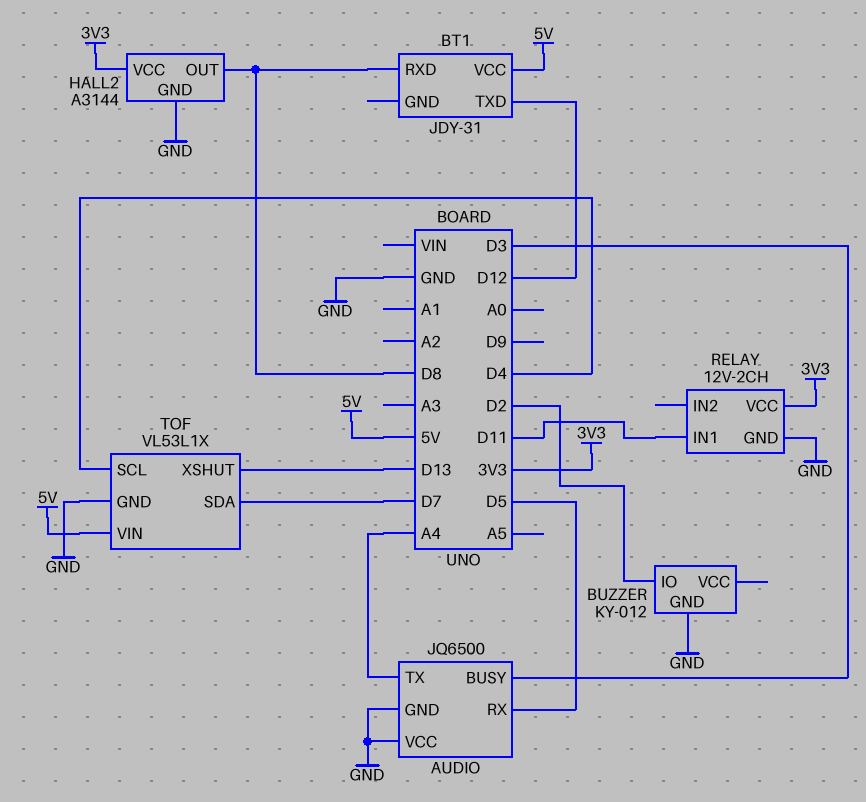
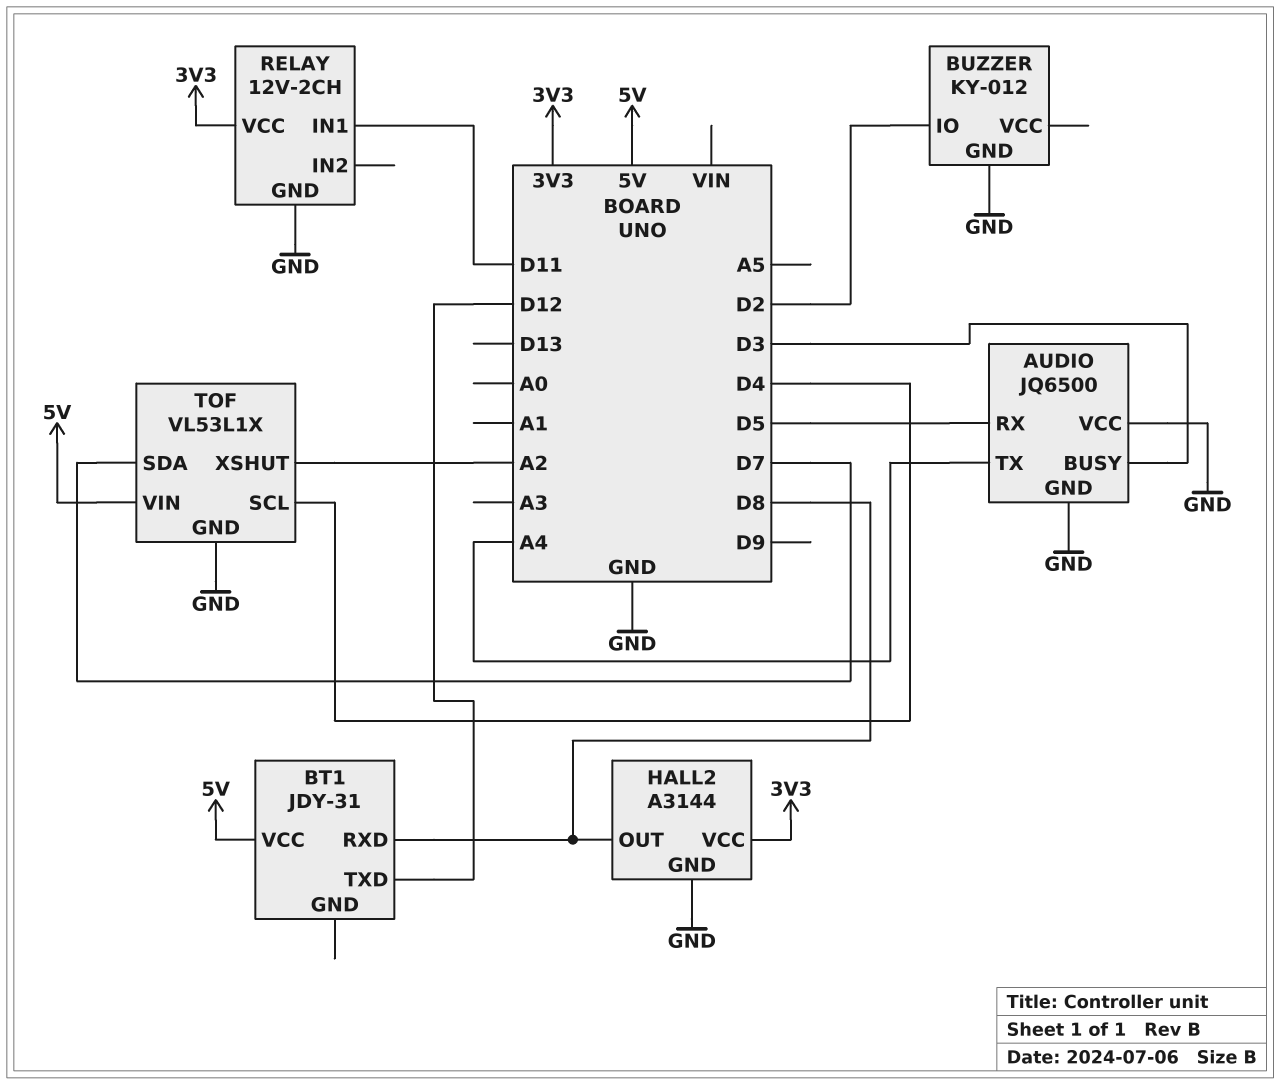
TOF pin XSHUT: D13 -> A2

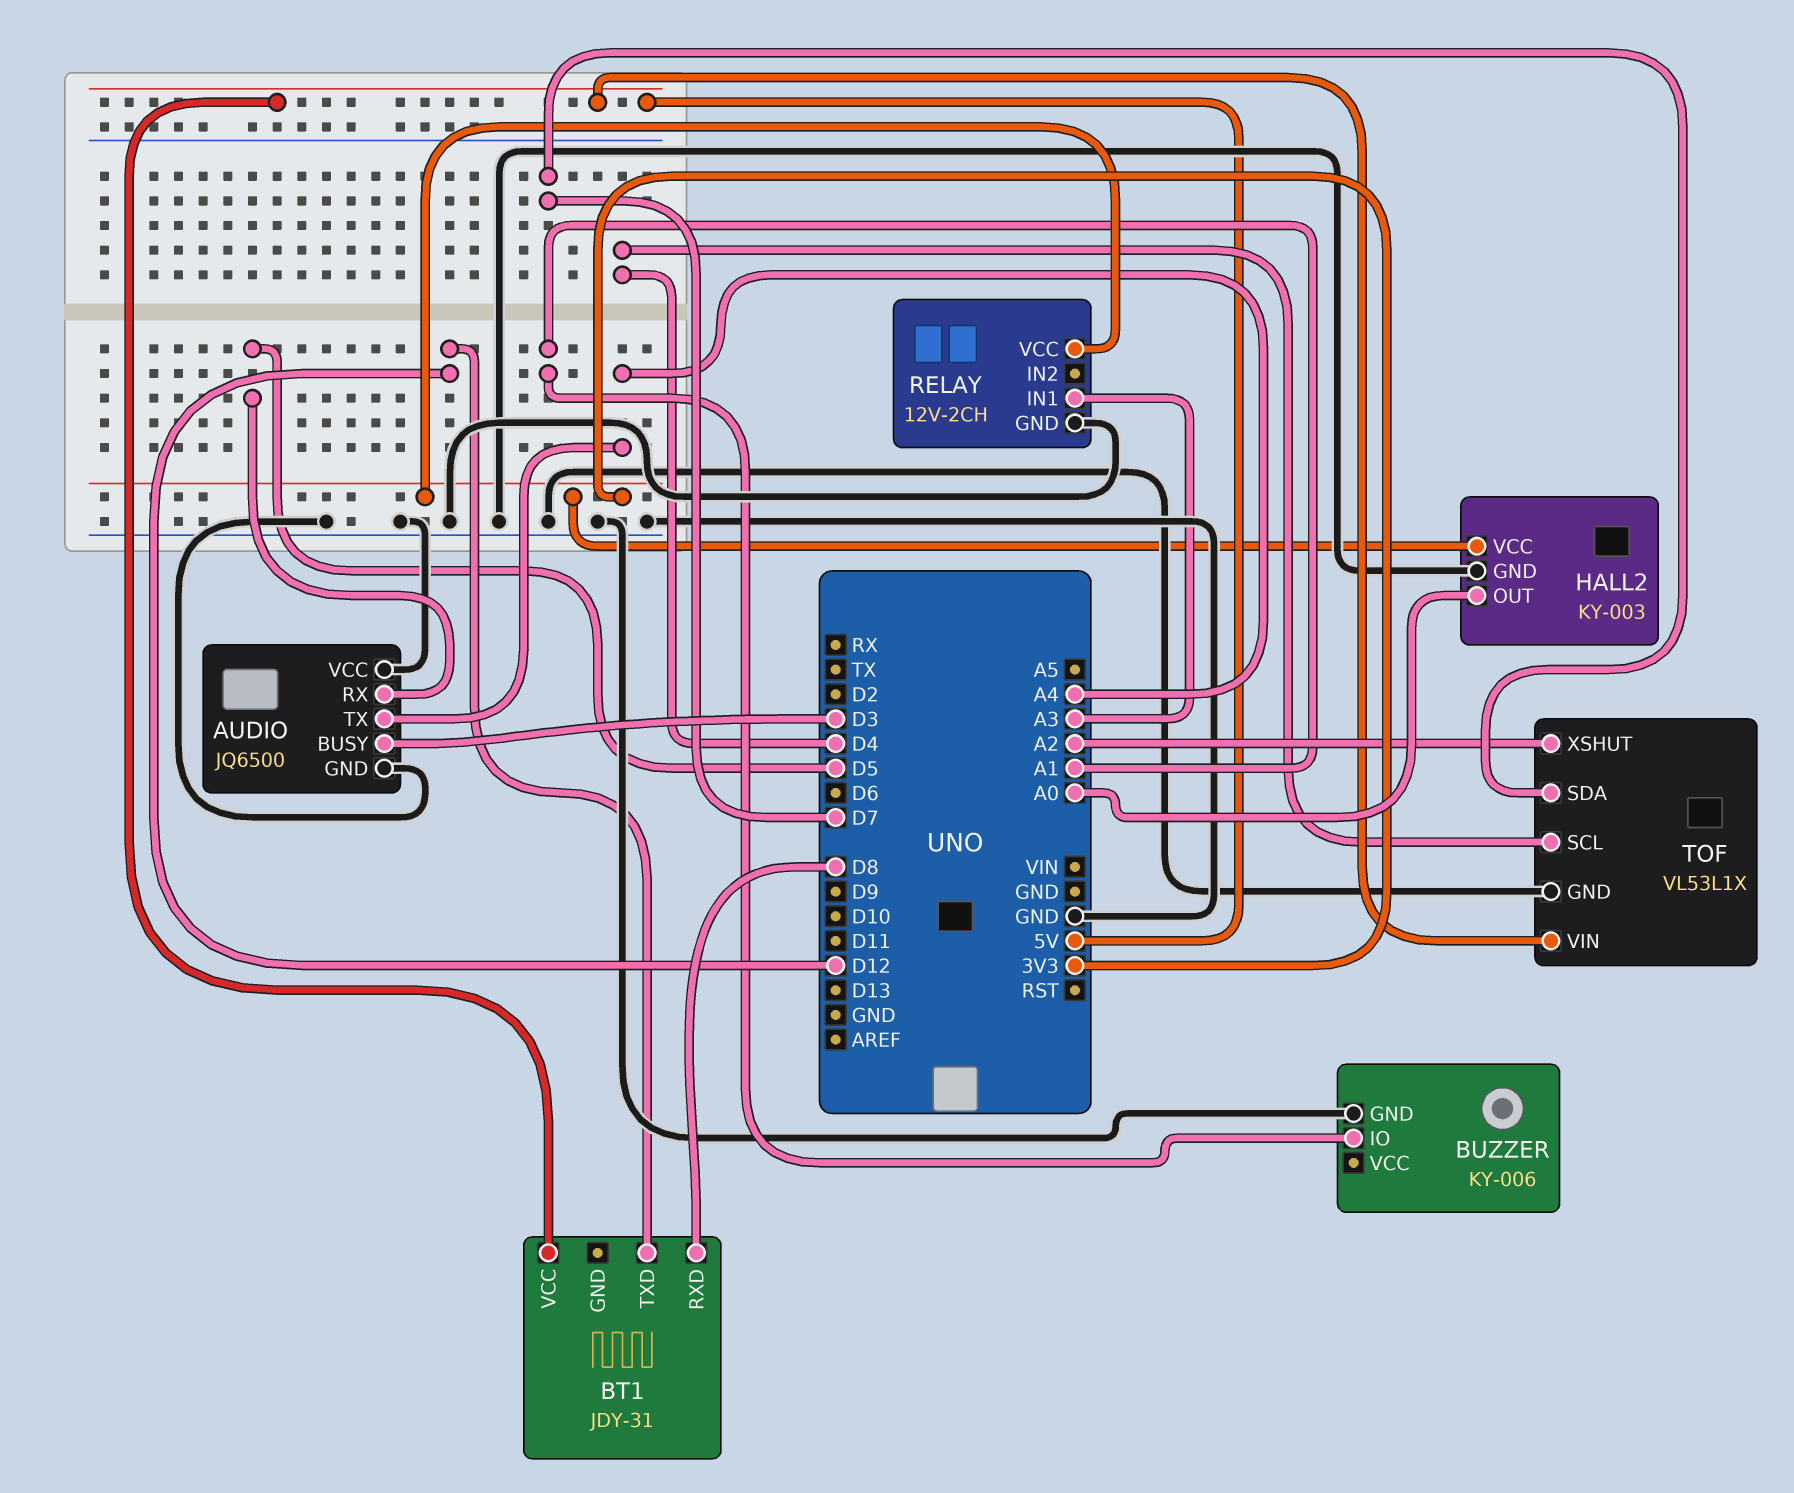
BUZZER: KY-012 -> KY-006
BUZZER pin IO: D2 -> A1
HALL2: A3144 -> KY-003
HALL2 pin OUT: D8 -> A0
RELAY pin IN1: D11 -> A3

